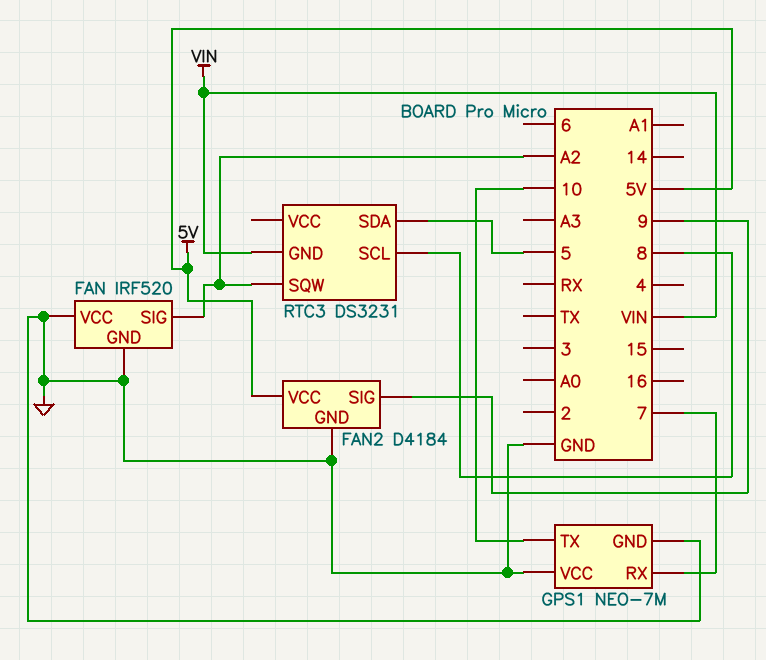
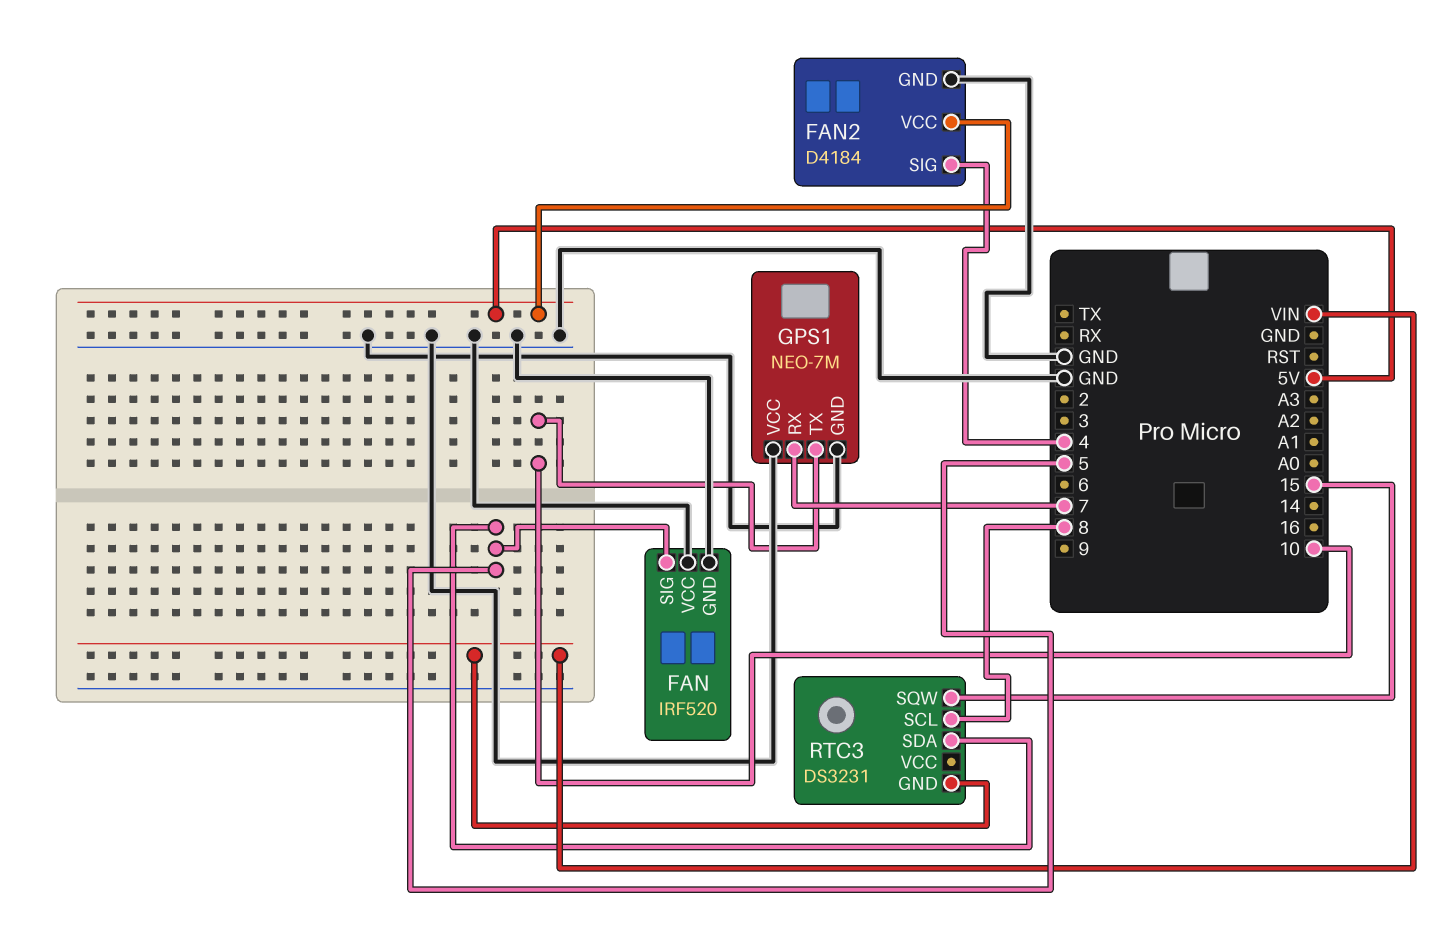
FAN pin SIG: A2 -> 5
FAN2 pin SIG: 9 -> 4
RTC3 pin SQW: A2 -> 15

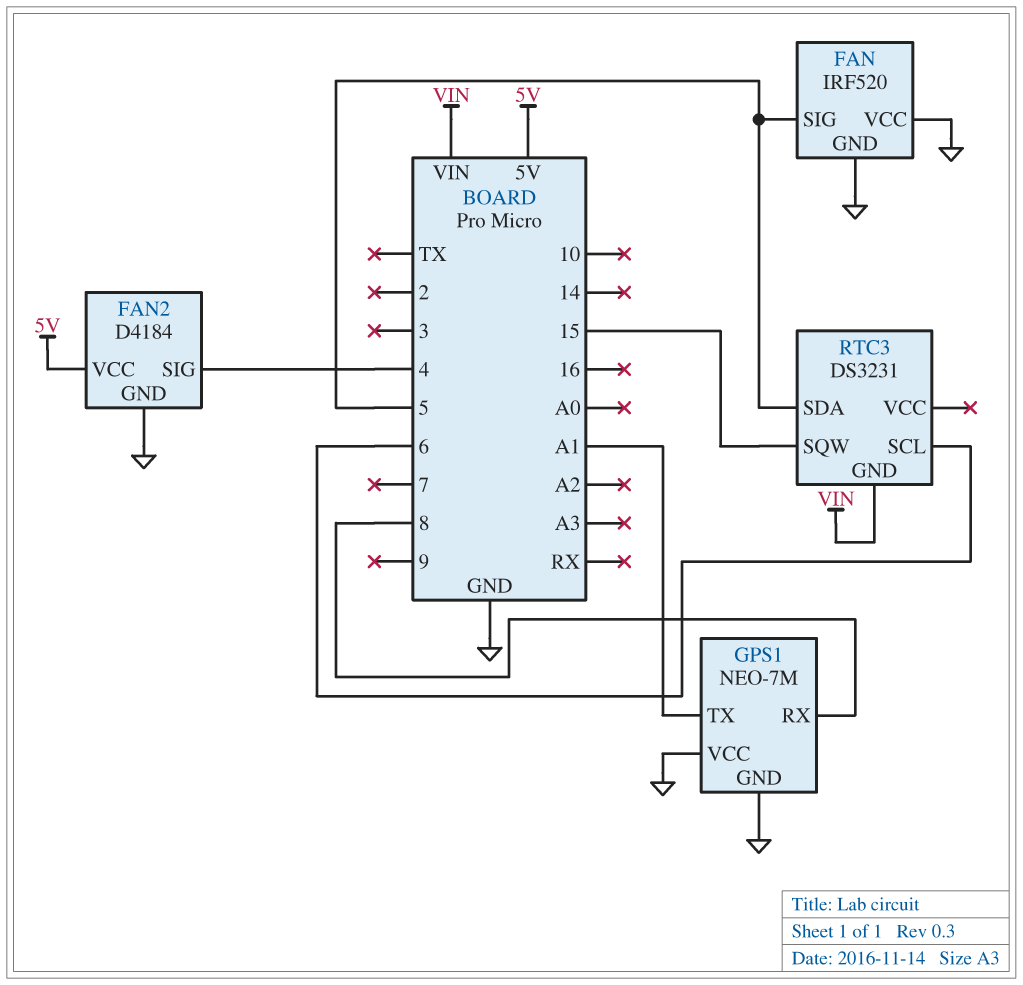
GPS1 pin RX: 7 -> 8
GPS1 pin TX: 10 -> A1
RTC3 pin SCL: 8 -> 6

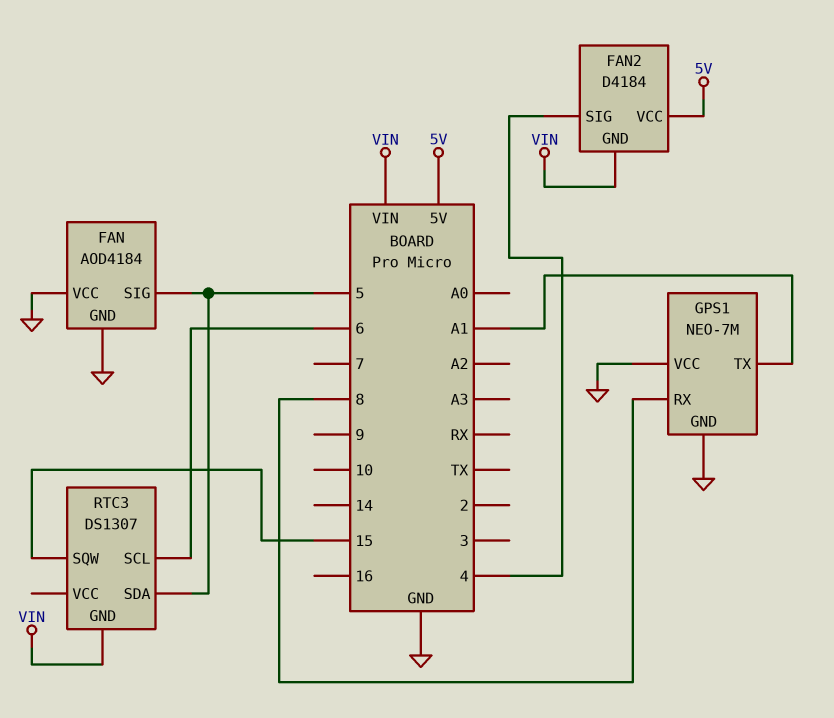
FAN: IRF520 -> AOD4184
FAN2 pin GND: GND -> VIN
RTC3: DS3231 -> DS1307

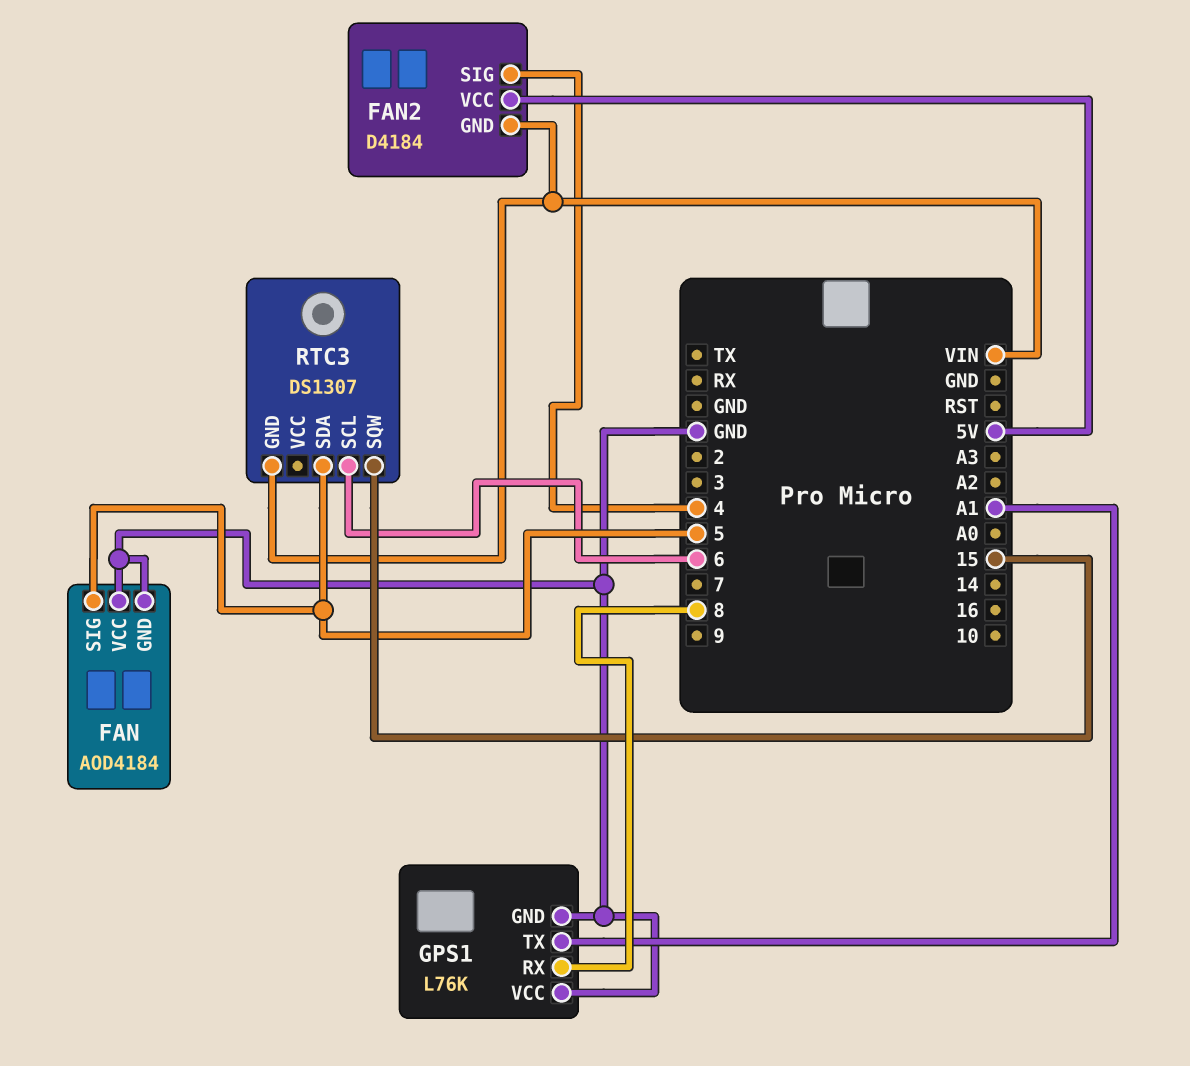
GPS1: NEO-7M -> L76K

